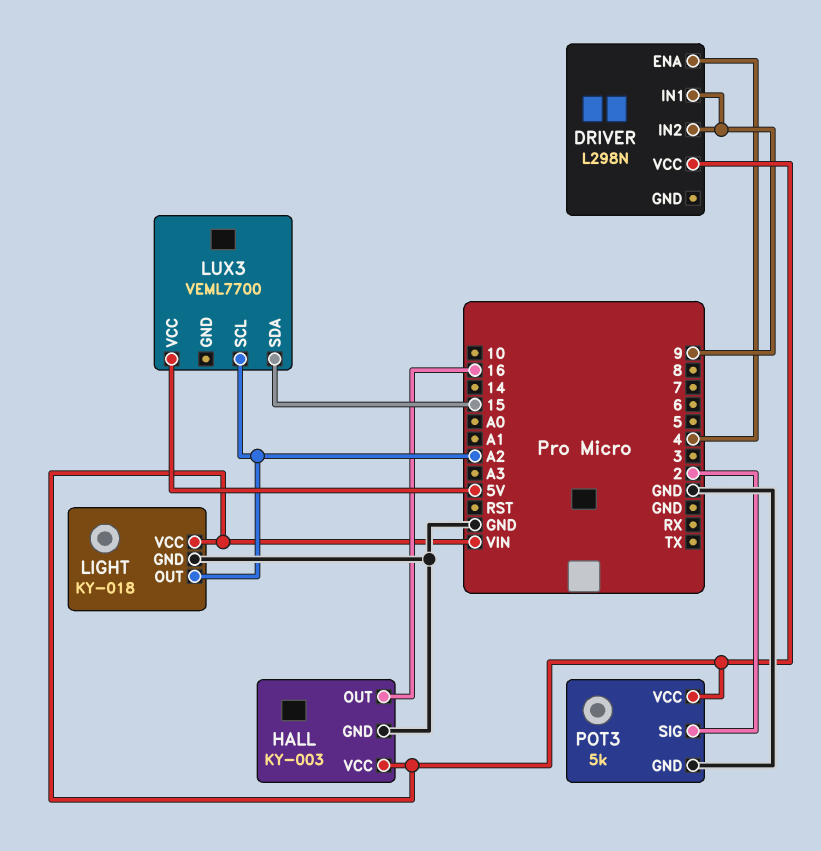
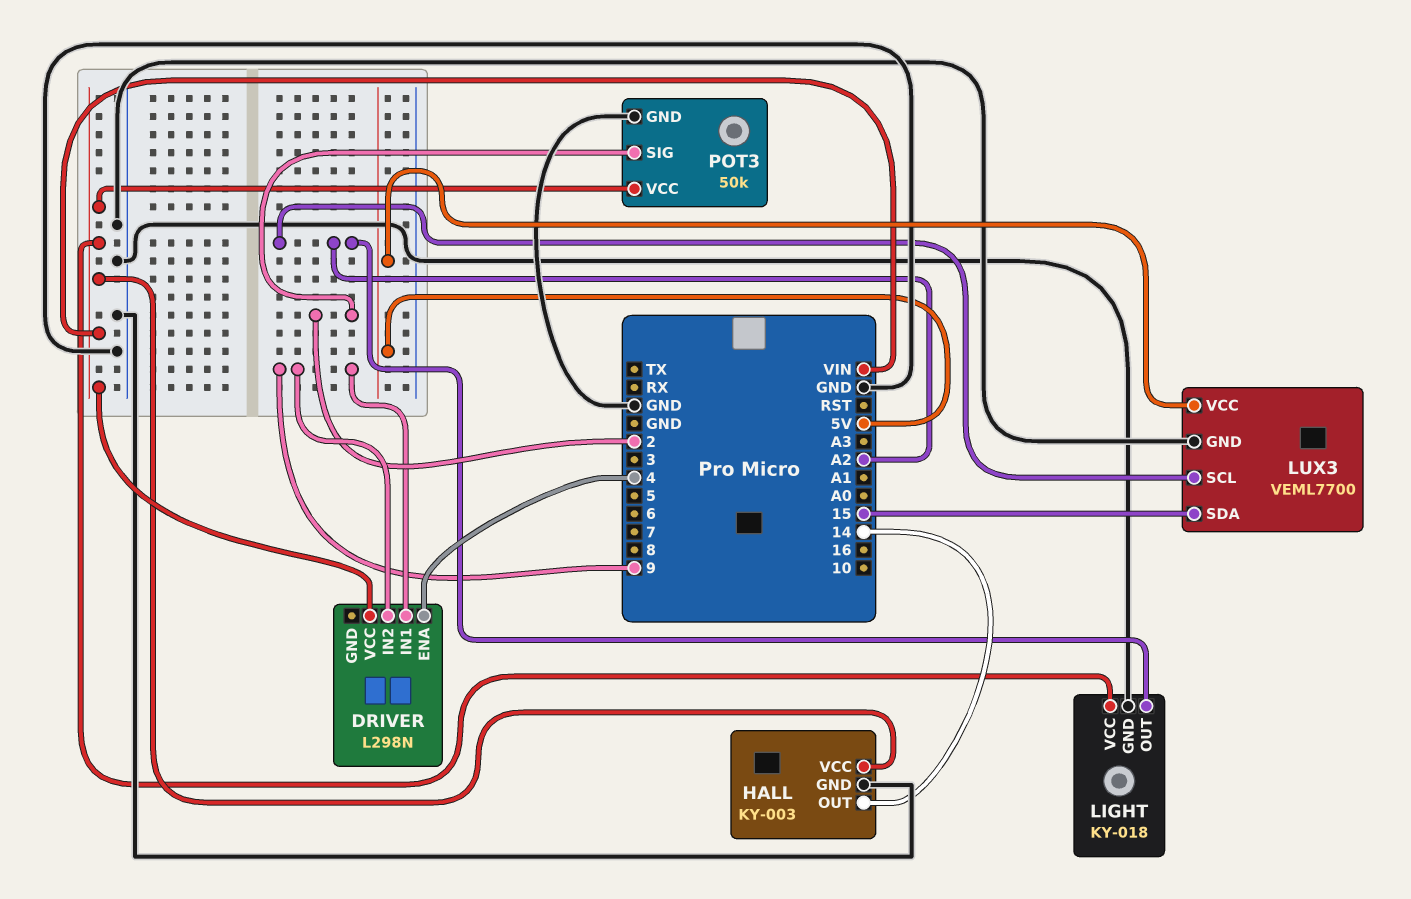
HALL pin OUT: 16 -> 14
LUX3 pin GND: none -> GND
POT3: 5k -> 50k

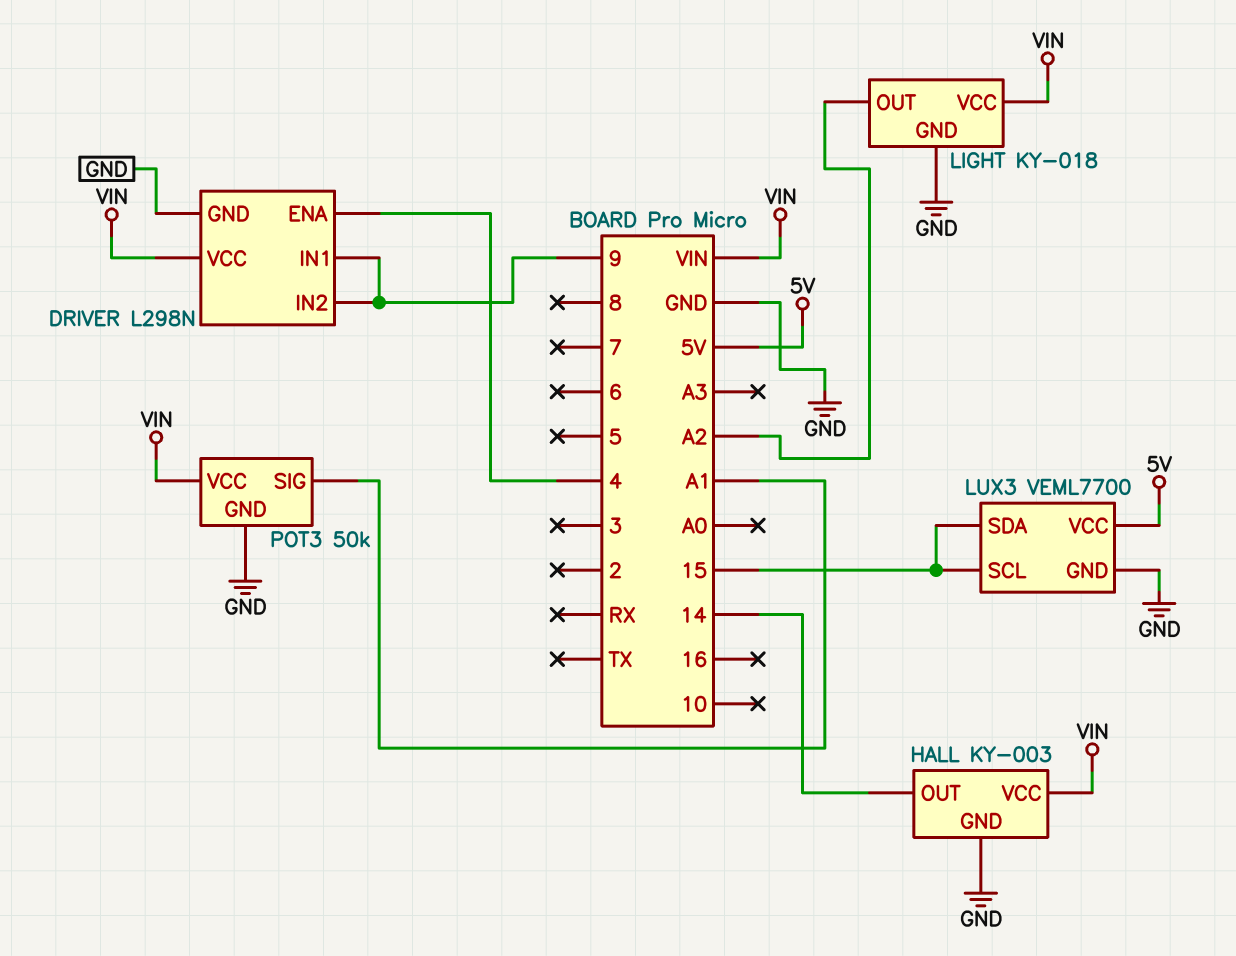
DRIVER pin GND: none -> GND
LUX3 pin SCL: A2 -> 15
POT3 pin SIG: 2 -> A1

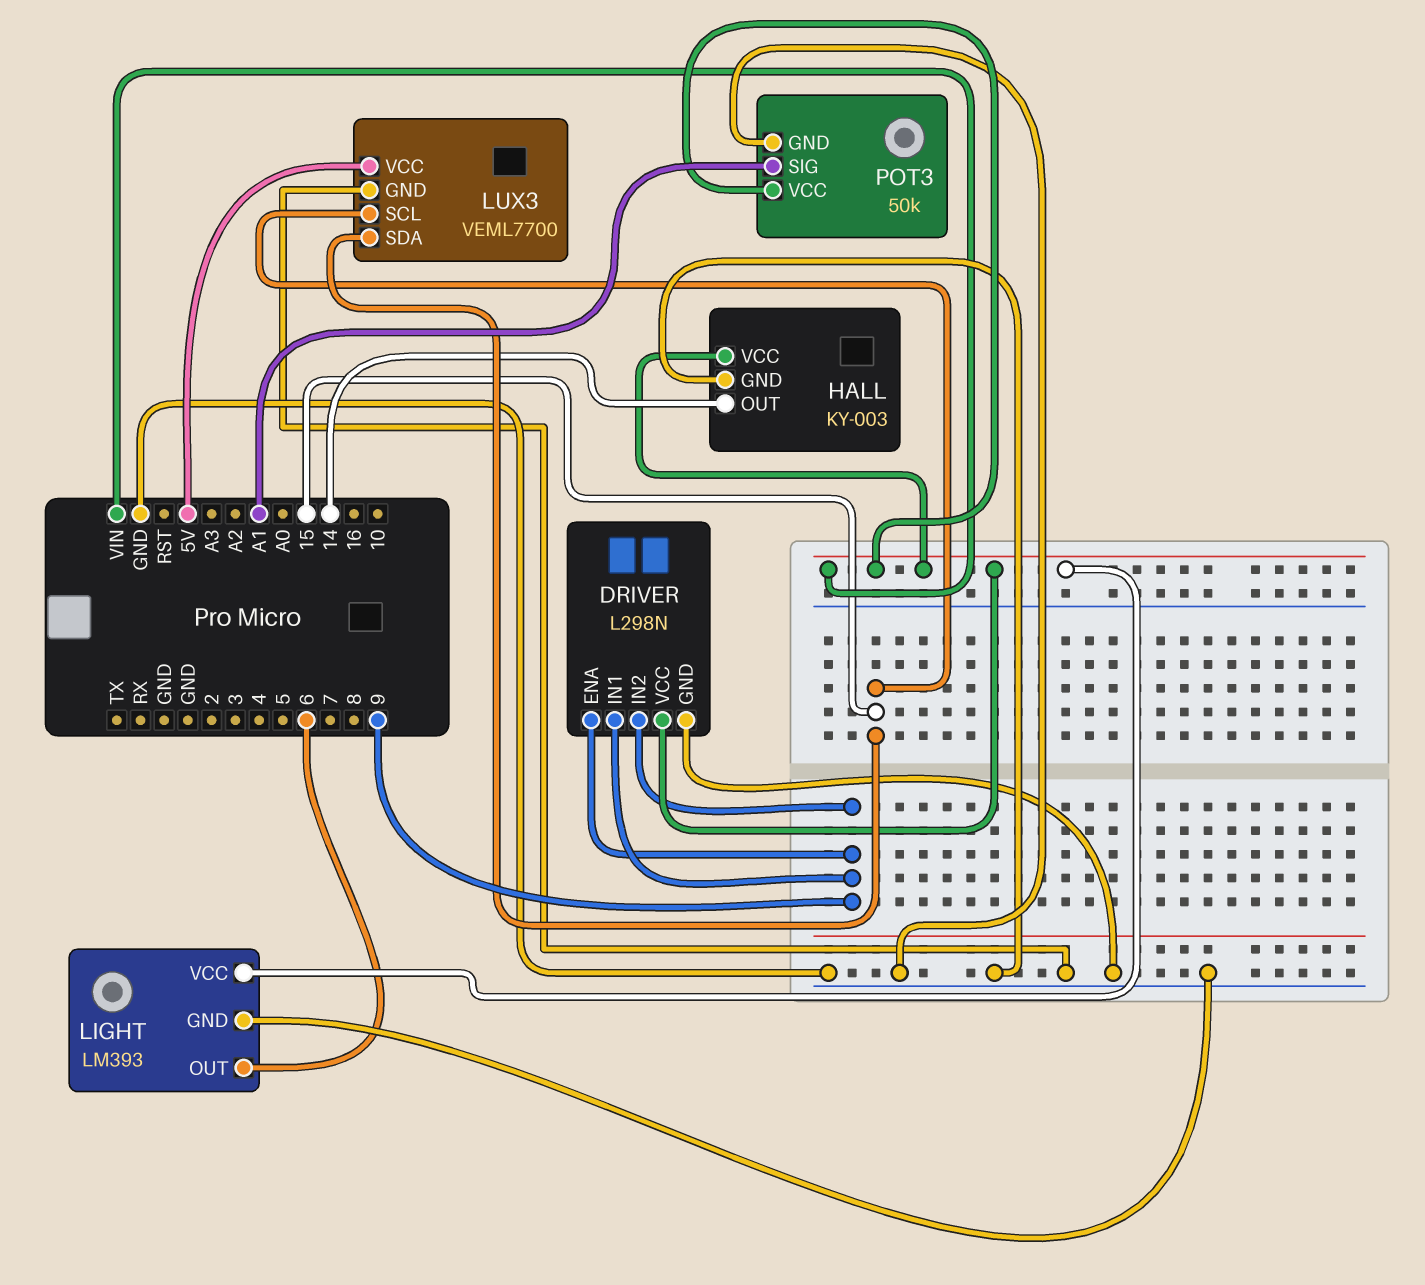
DRIVER pin ENA: 4 -> 9
LIGHT: KY-018 -> LM393
LIGHT pin OUT: A2 -> 6

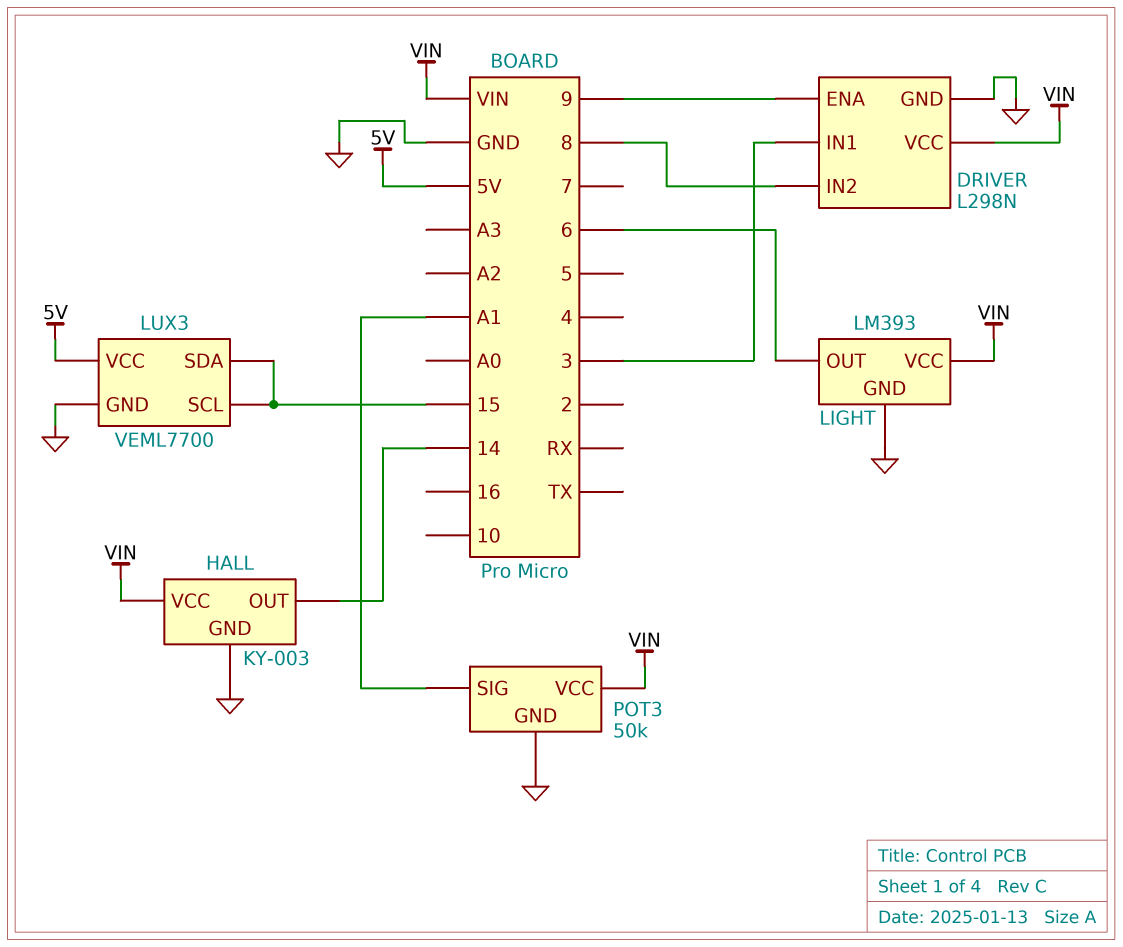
DRIVER pin IN1: 9 -> 3
DRIVER pin IN2: 9 -> 8

